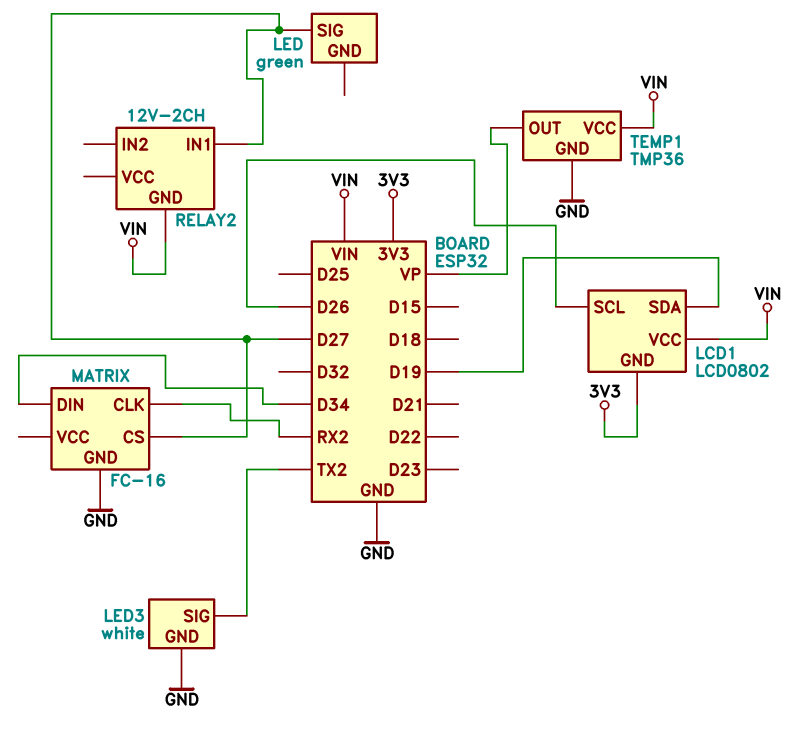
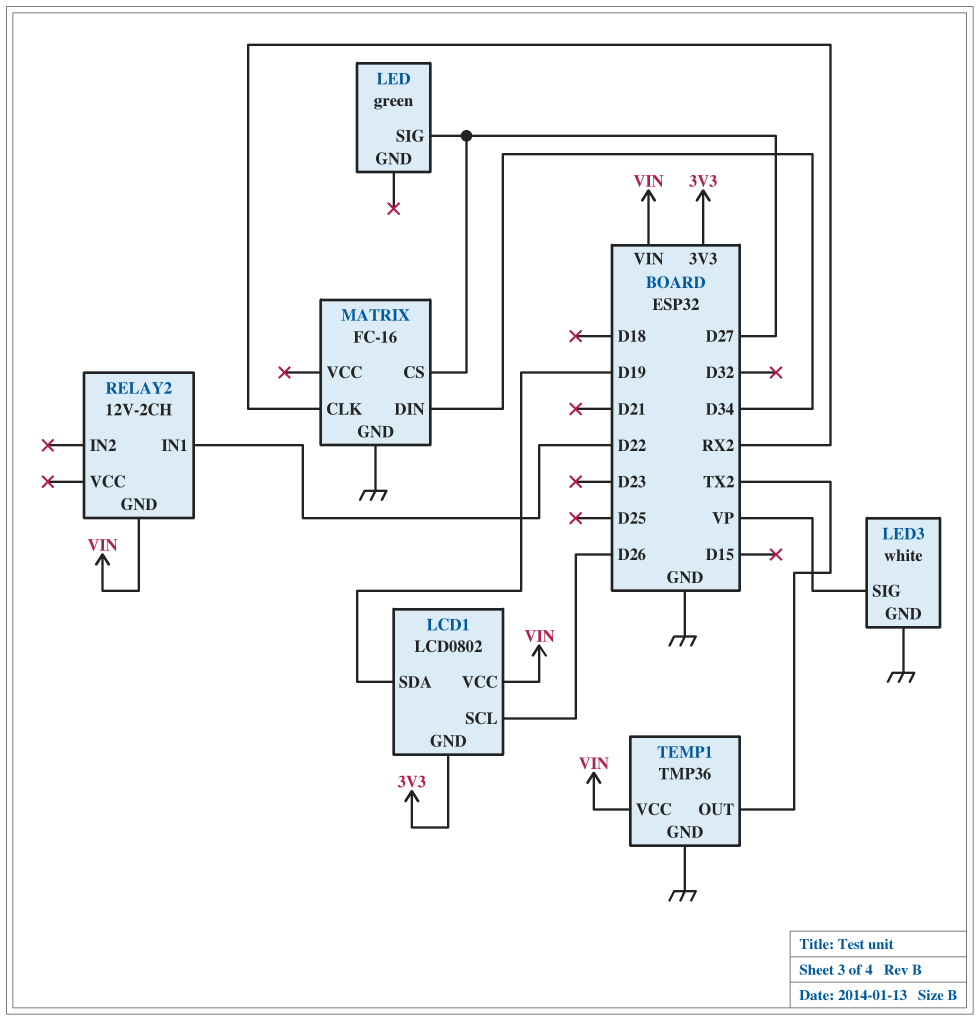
LED3 pin SIG: TX2 -> VP
RELAY2 pin IN1: D27 -> D22
TEMP1 pin OUT: VP -> TX2

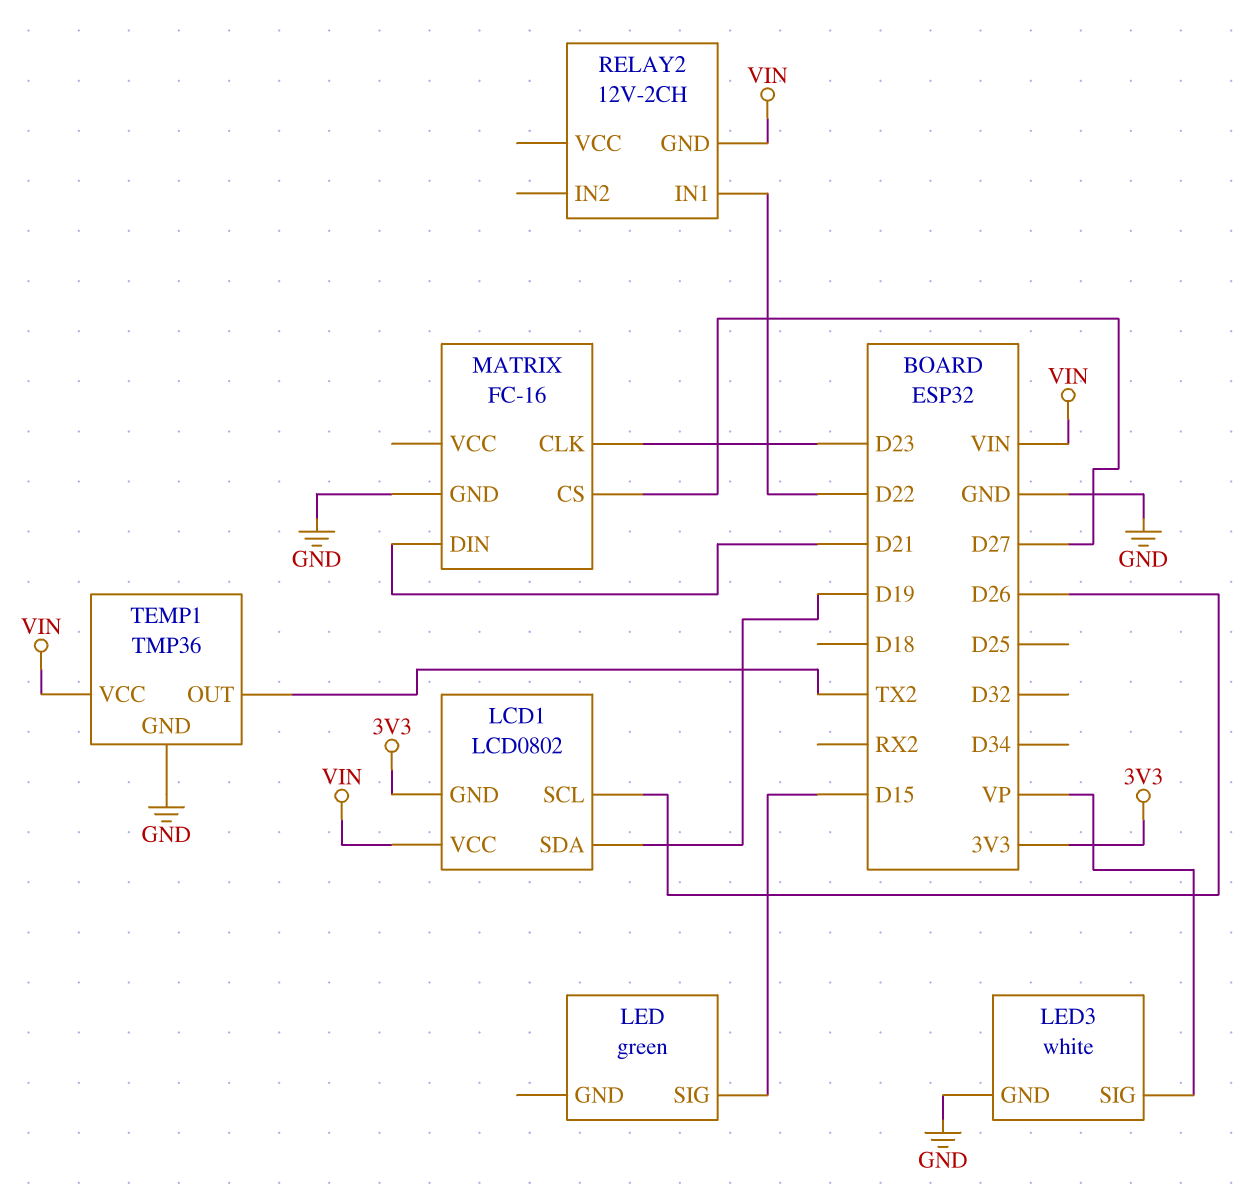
LED pin SIG: D27 -> D15
MATRIX pin CLK: RX2 -> D23
MATRIX pin DIN: D34 -> D21

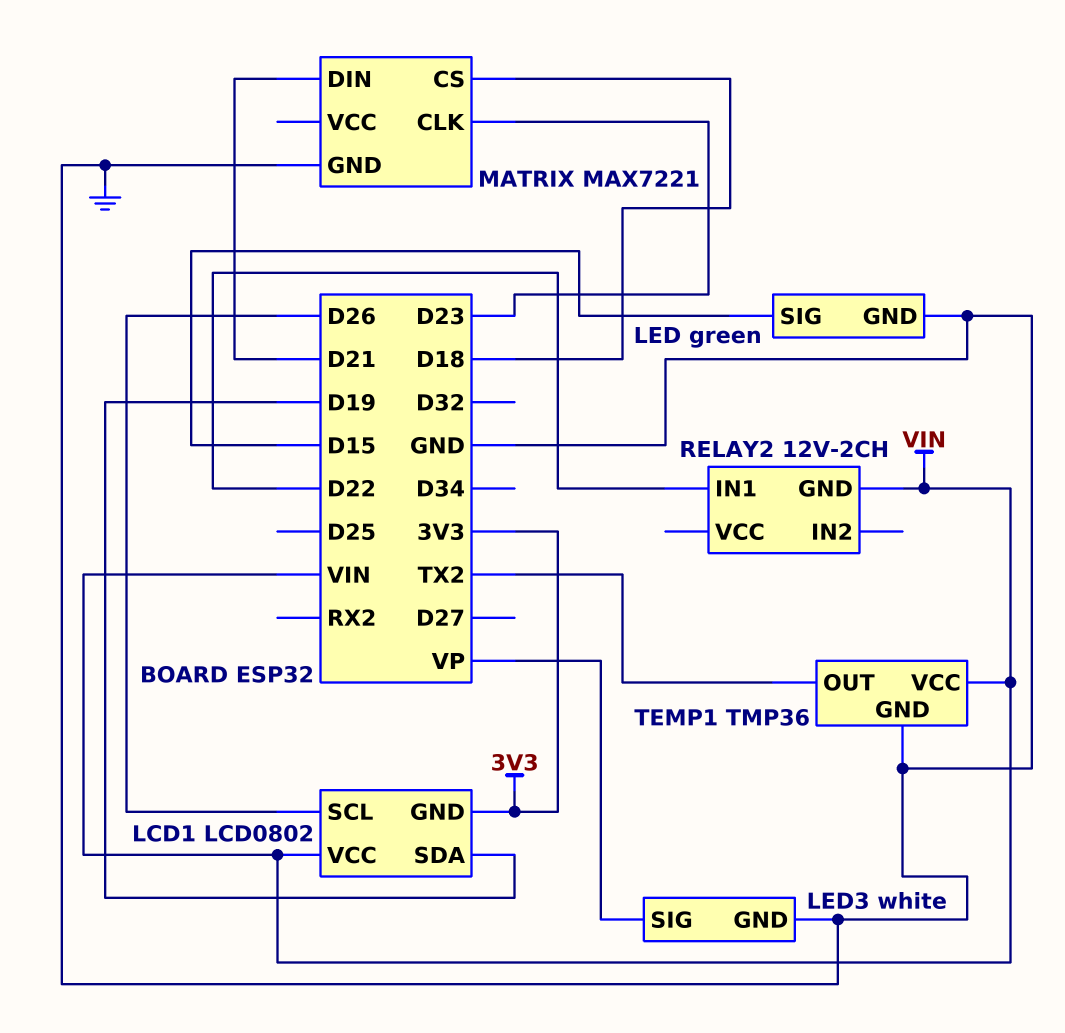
LED pin GND: none -> GND
MATRIX: FC-16 -> MAX7221
MATRIX pin CS: D27 -> D18

